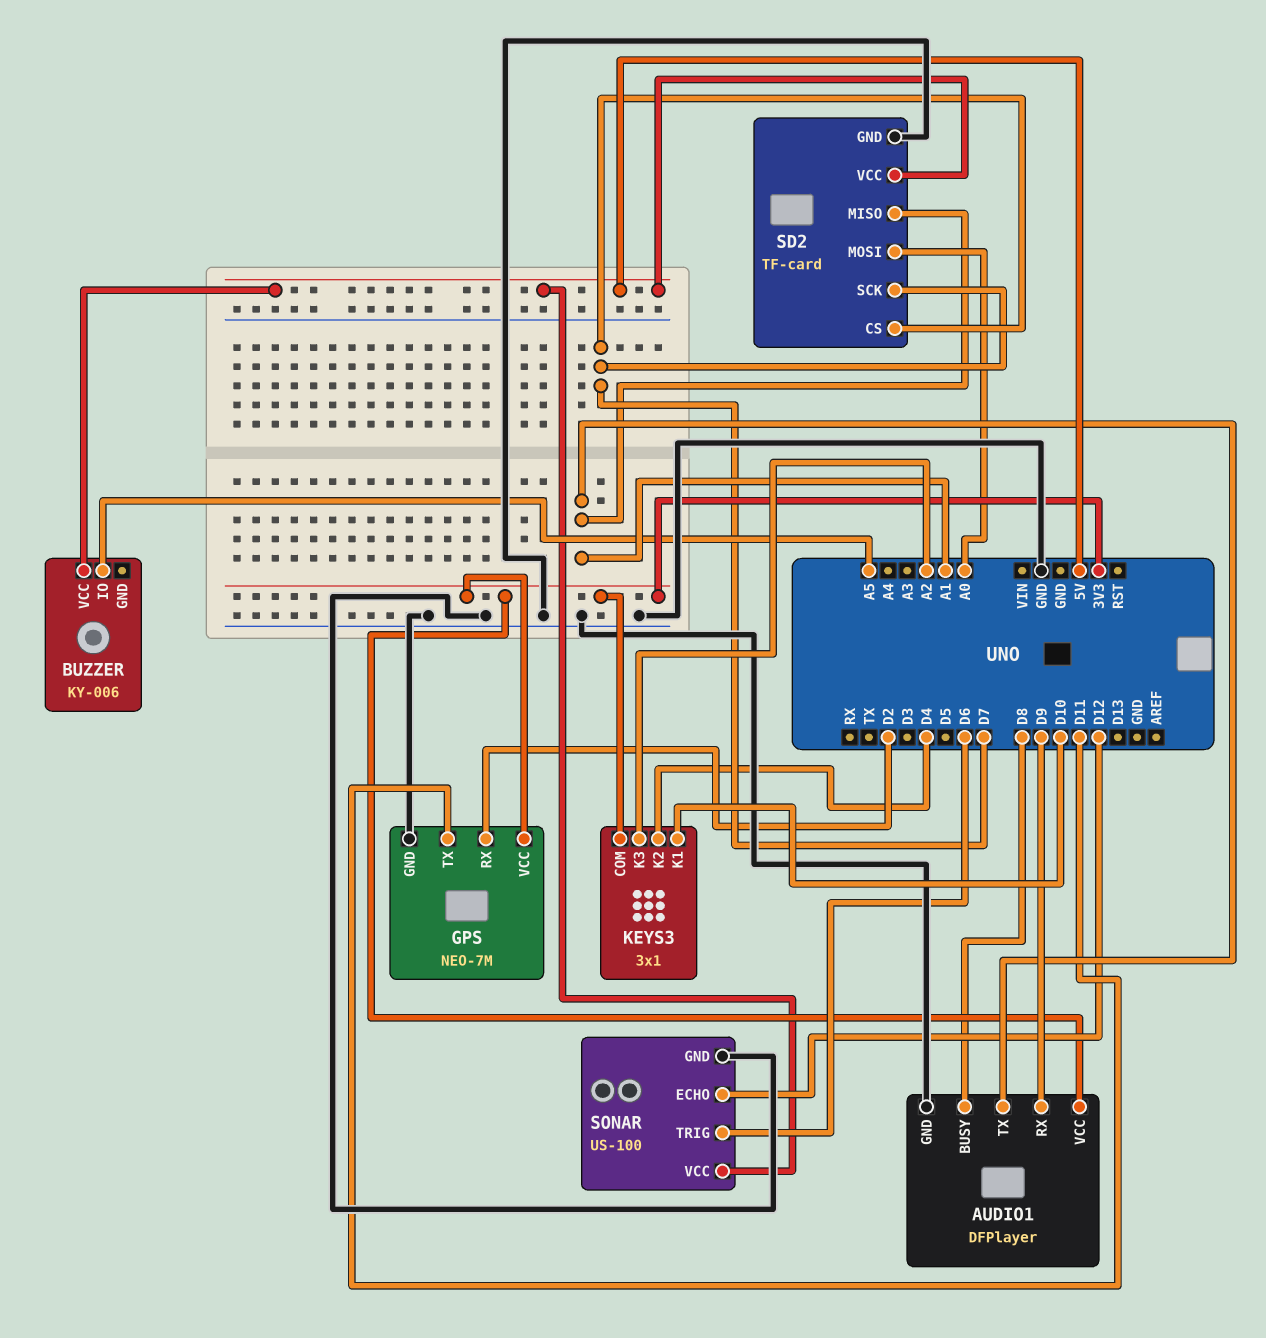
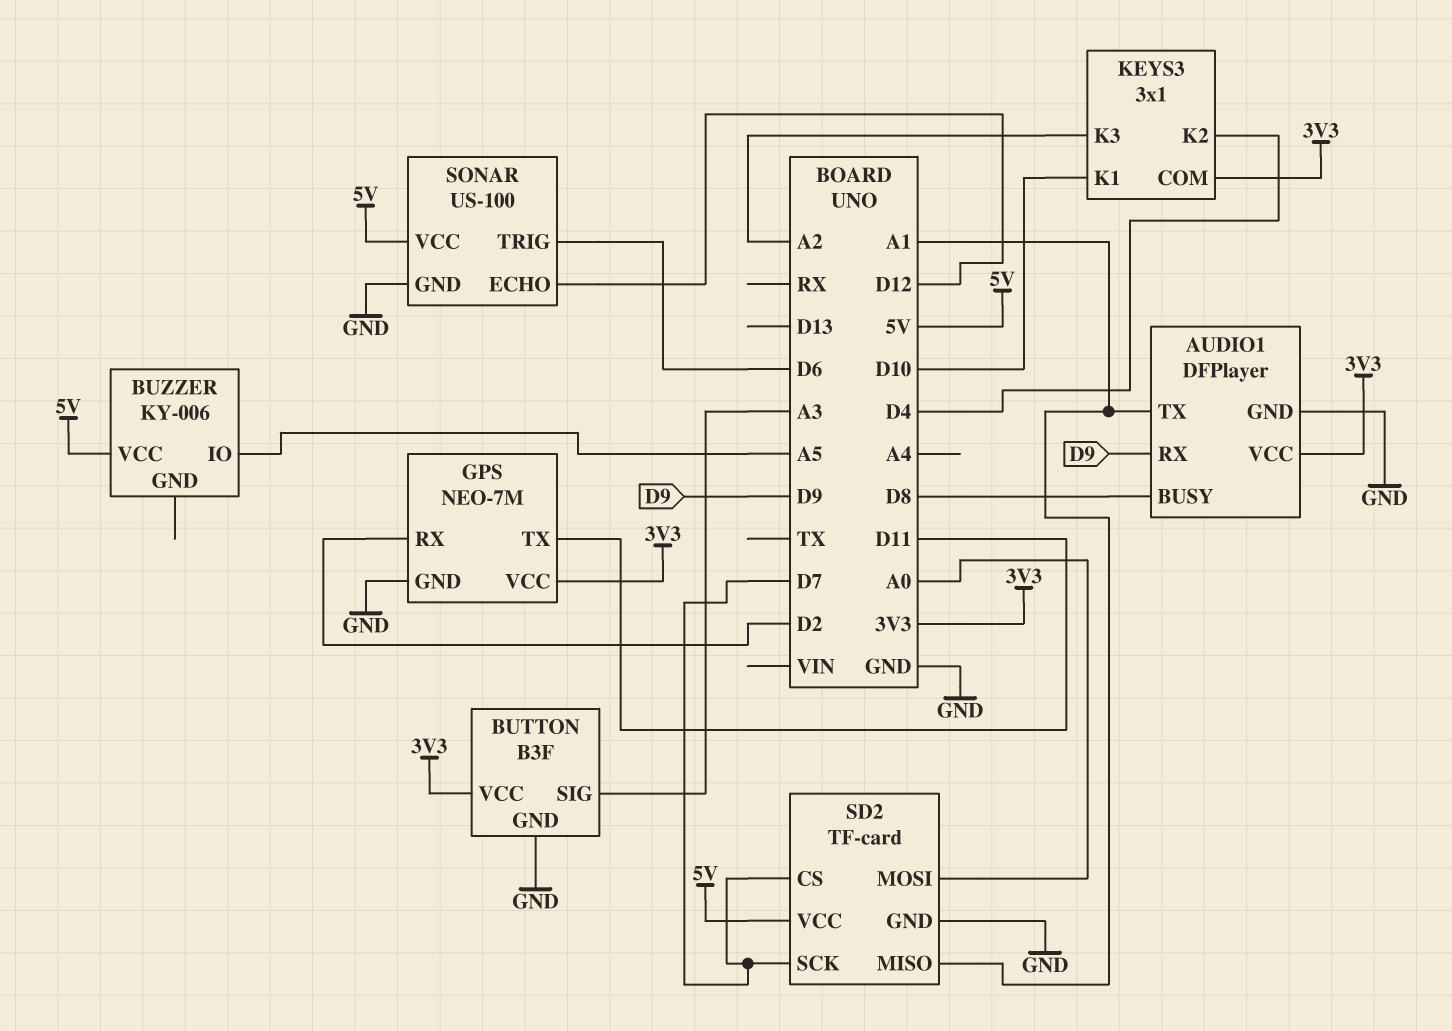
BUTTON: none -> B3F
BUTTON pin GND: none -> GND
BUTTON pin SIG: none -> A3
BUTTON pin VCC: none -> 3V3

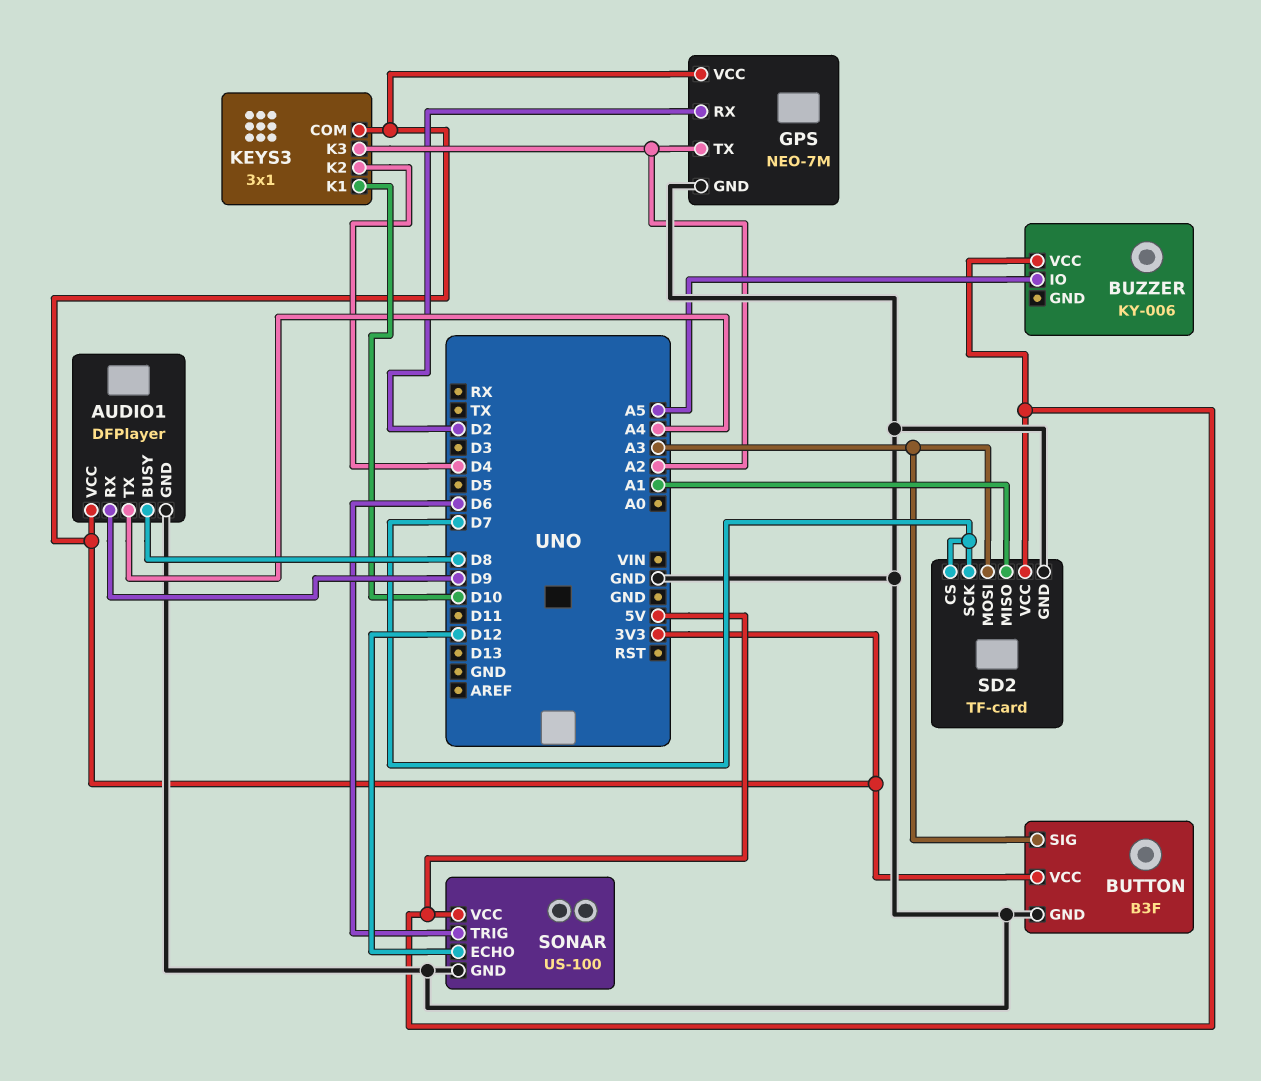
AUDIO1 pin TX: A1 -> A4
GPS pin TX: D11 -> A2
SD2 pin MOSI: A0 -> A3

